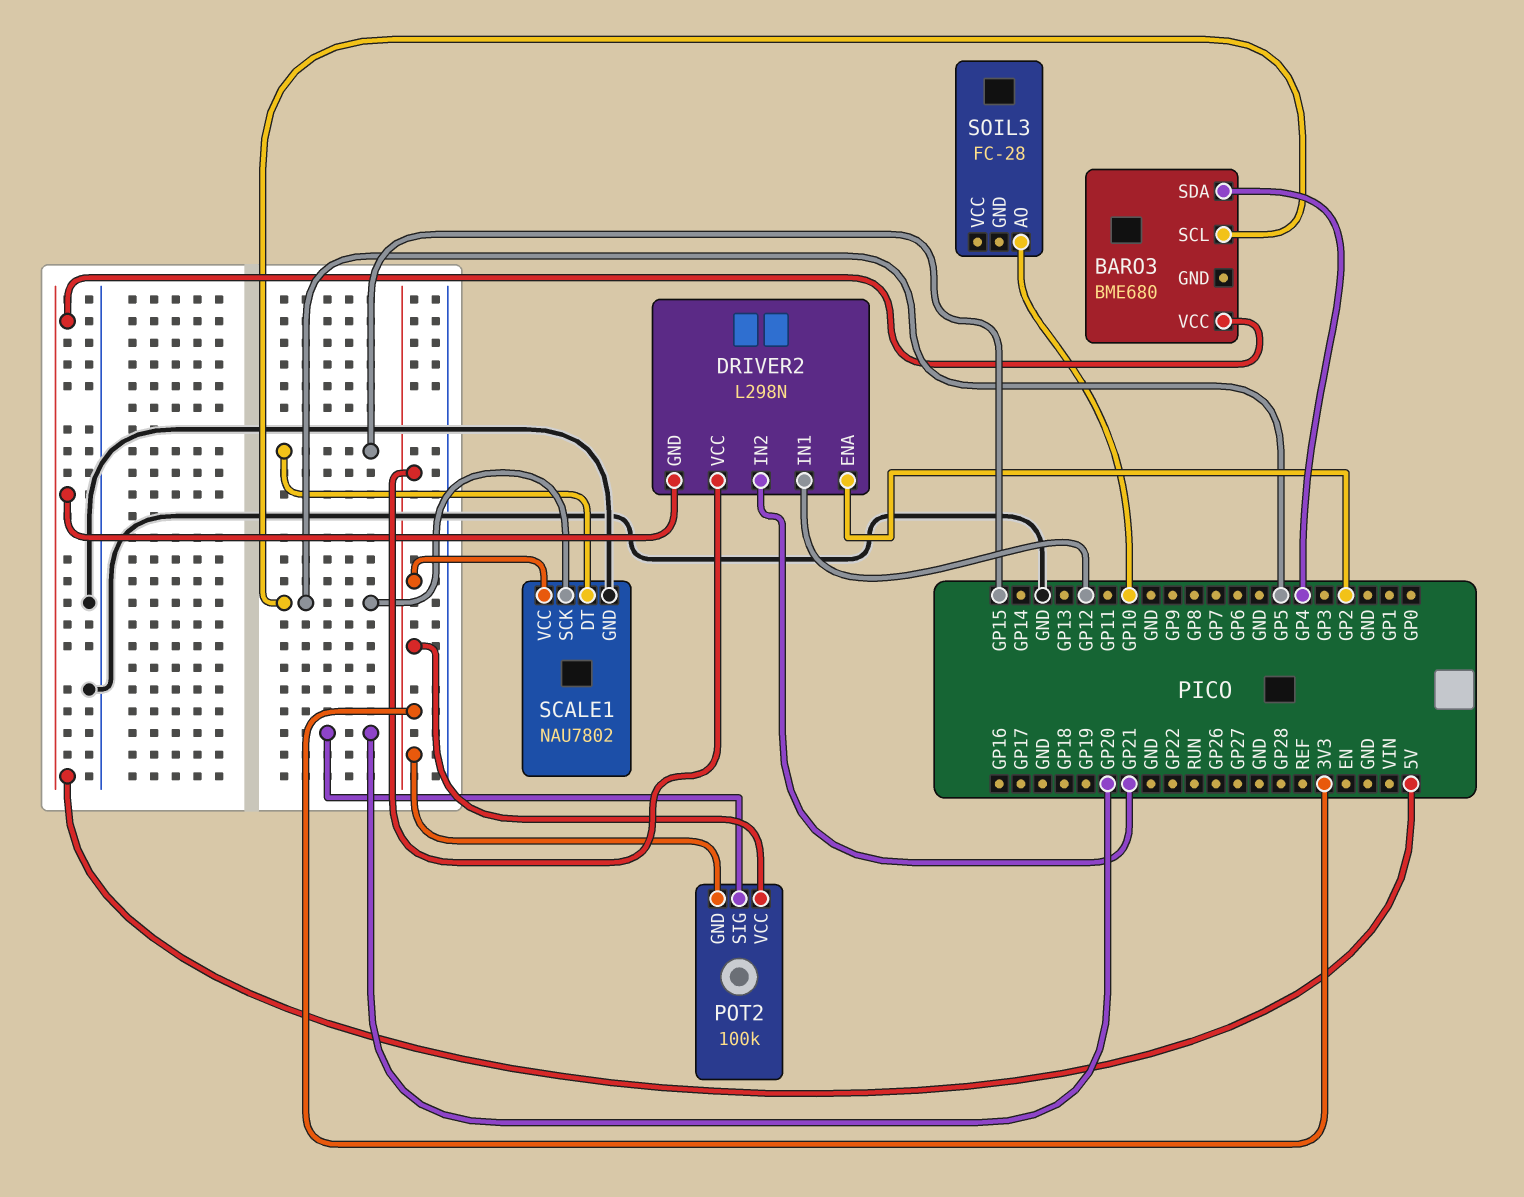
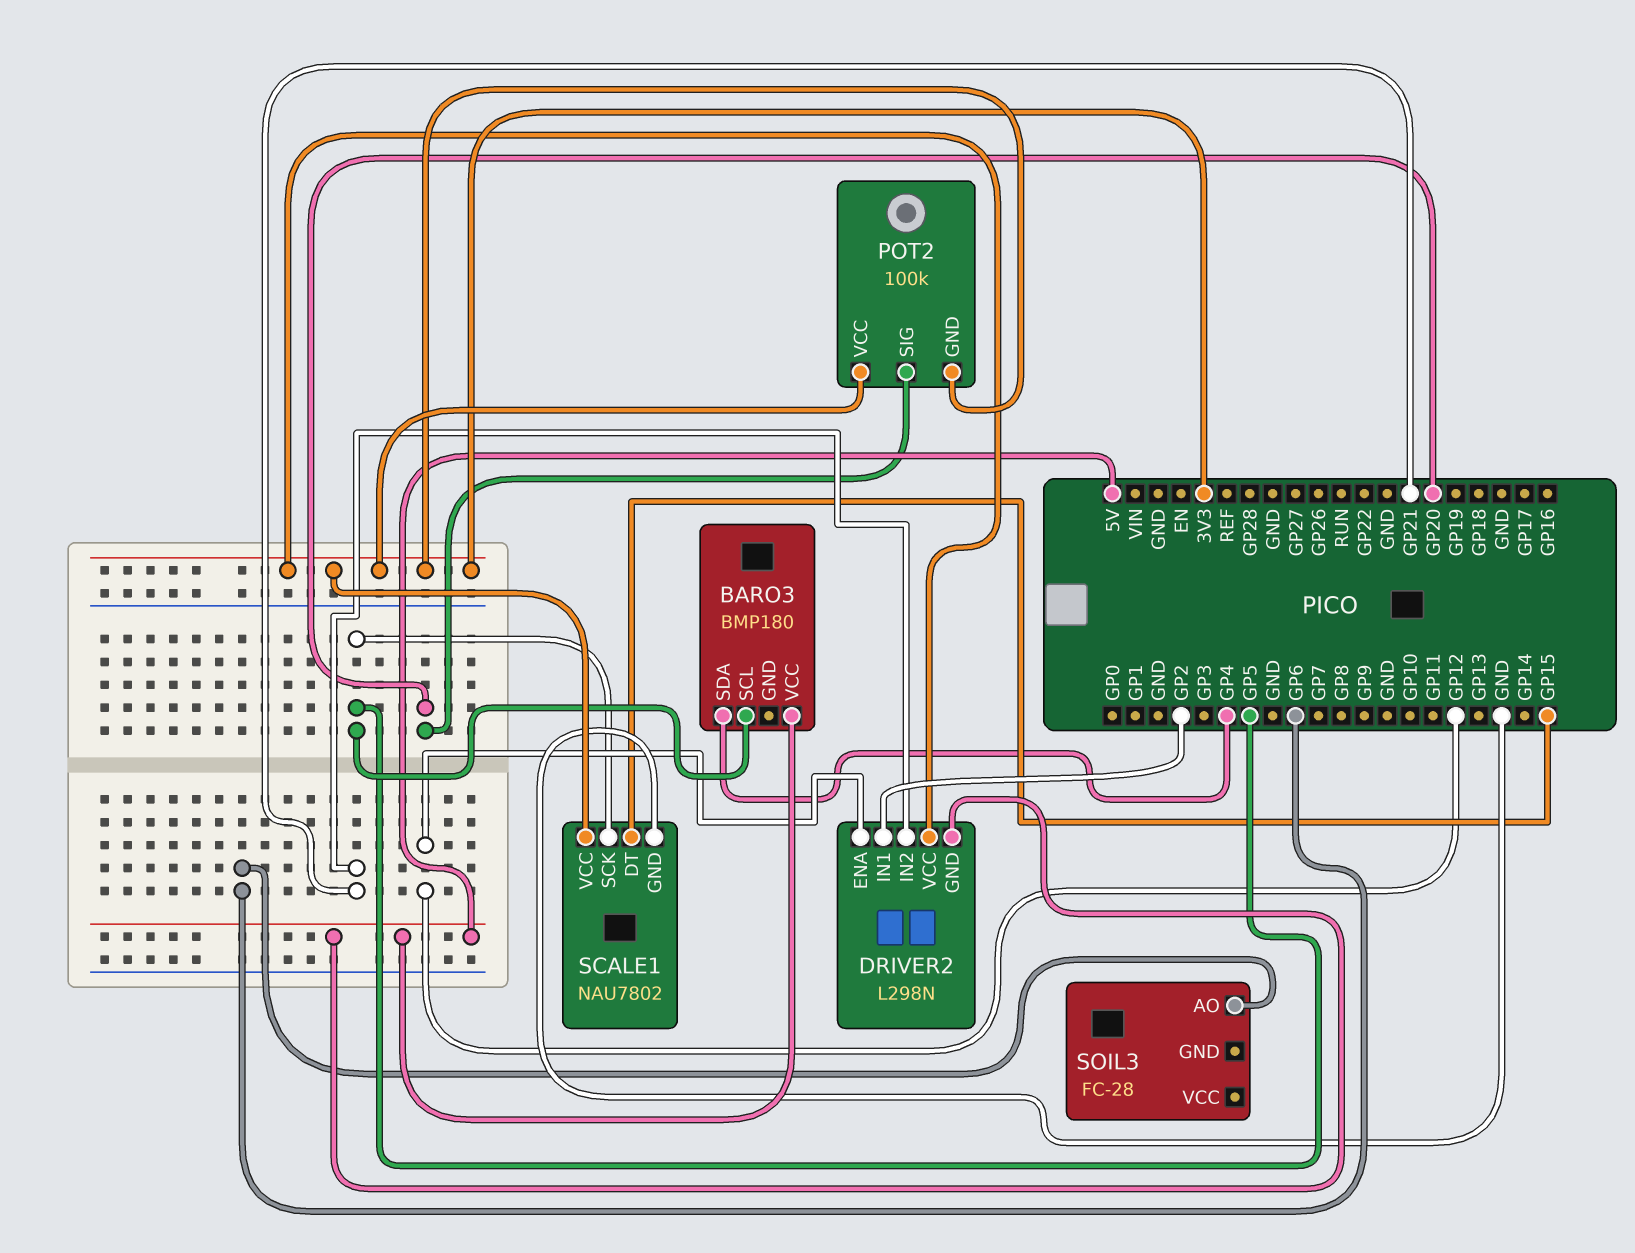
BARO3: BME680 -> BMP180
DRIVER2 pin ENA: GP2 -> GP12
DRIVER2 pin IN1: GP12 -> GP2
SOIL3 pin AO: GP10 -> GP6

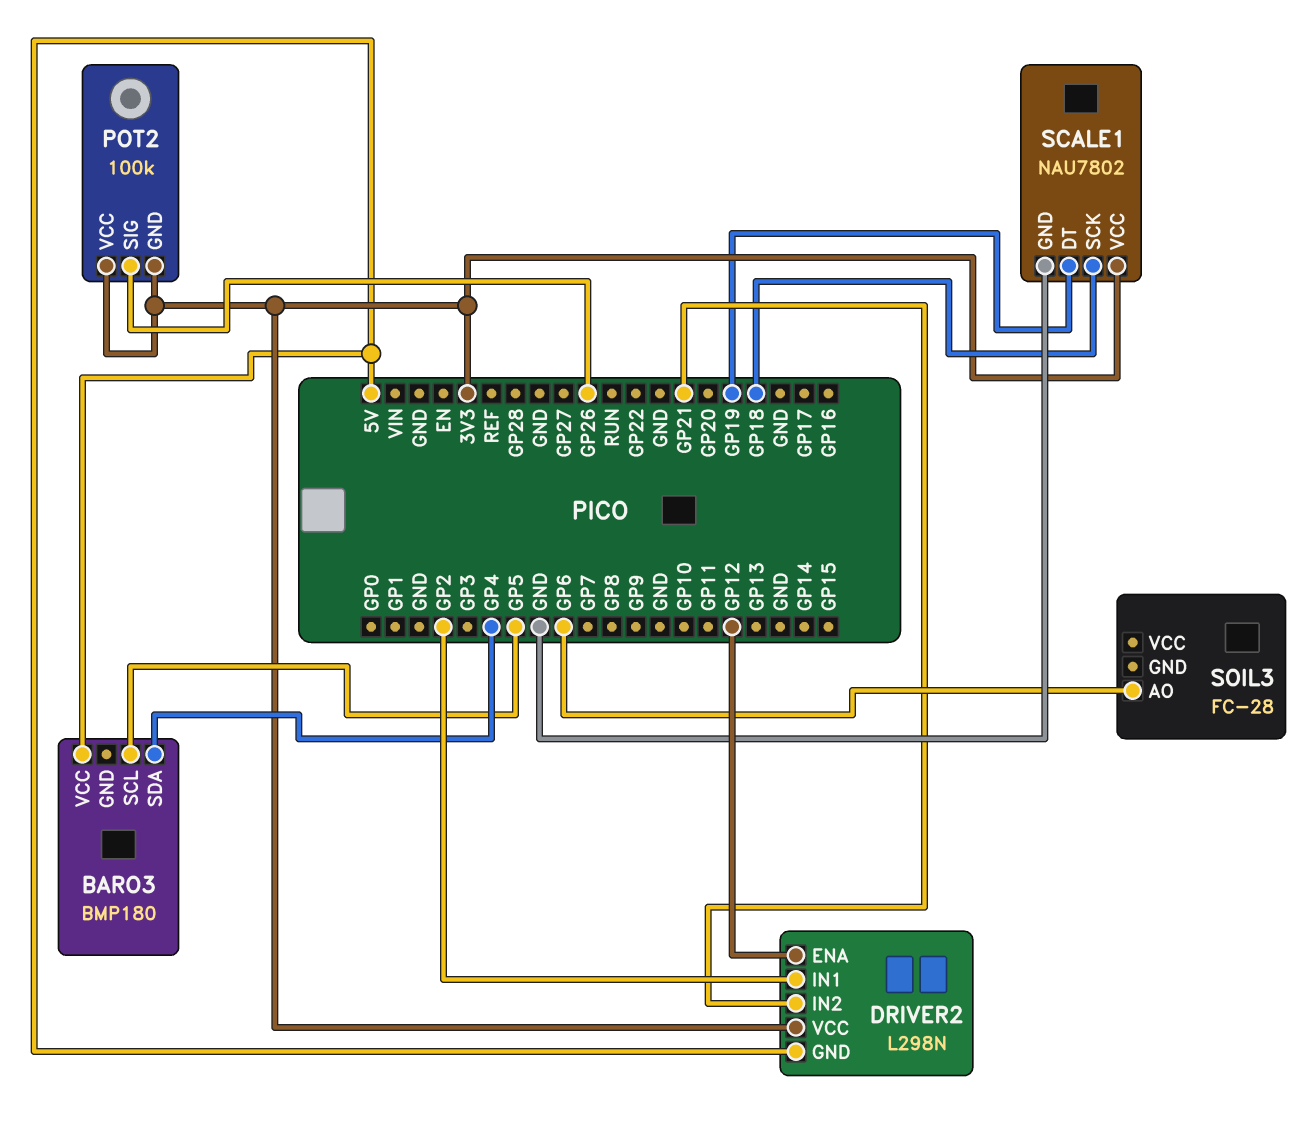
POT2 pin SIG: GP20 -> GP26
SCALE1 pin DT: GP15 -> GP19
SCALE1 pin SCK: GP5 -> GP18

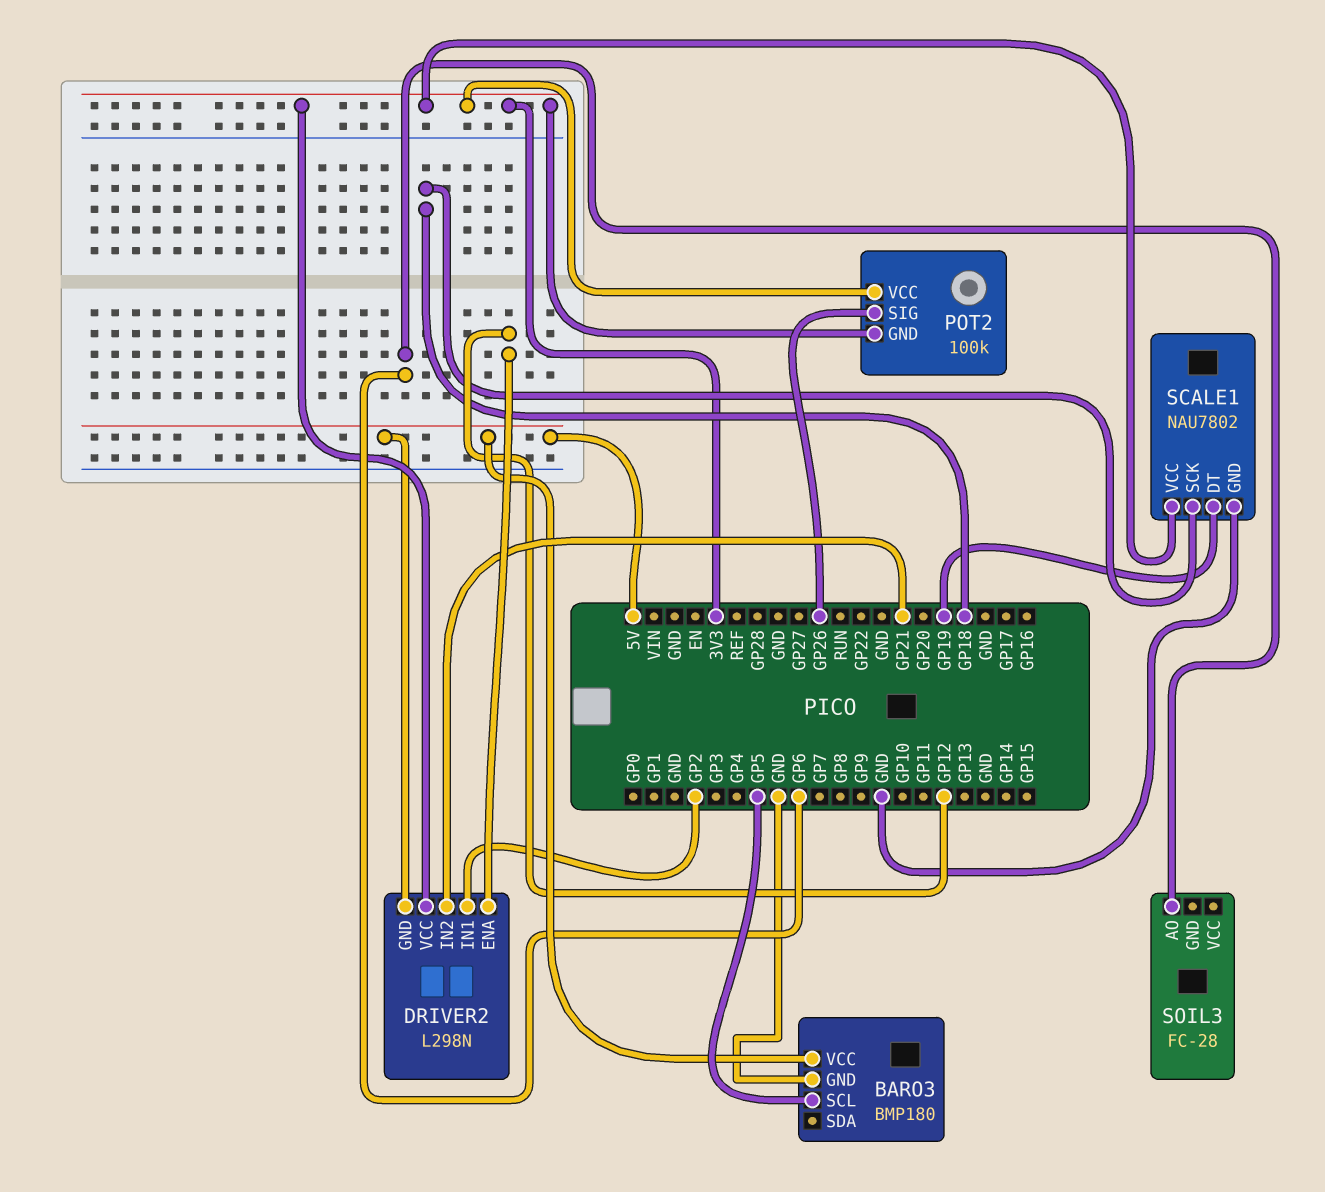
BARO3 pin GND: none -> GND
BARO3 pin SDA: GP4 -> none

